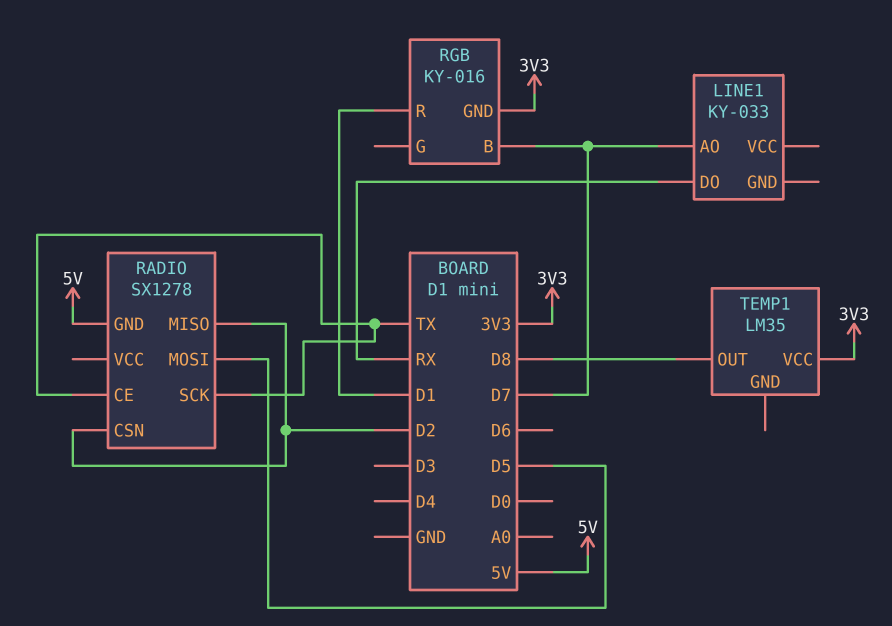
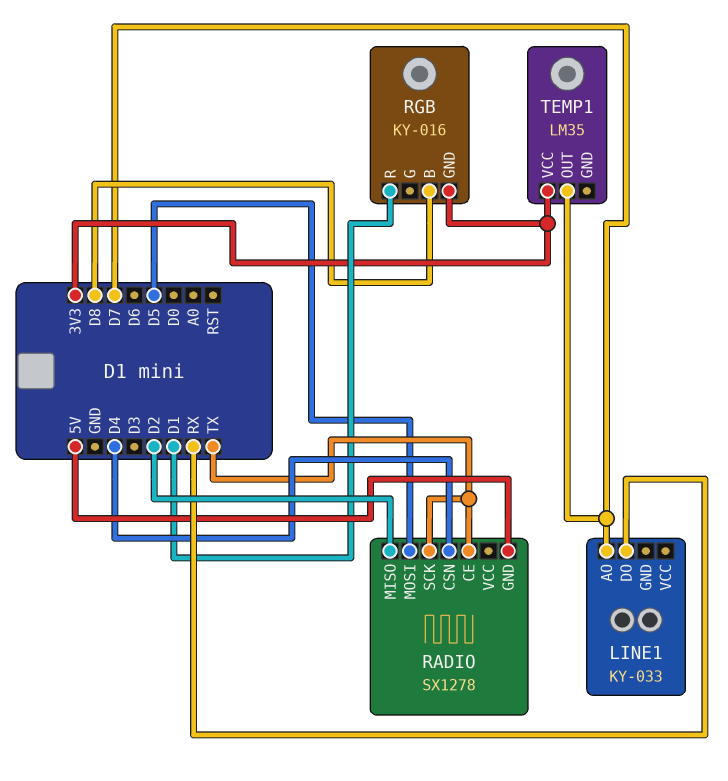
RADIO pin CSN: D2 -> D4
RGB pin B: D7 -> D8
TEMP1 pin OUT: D8 -> D7

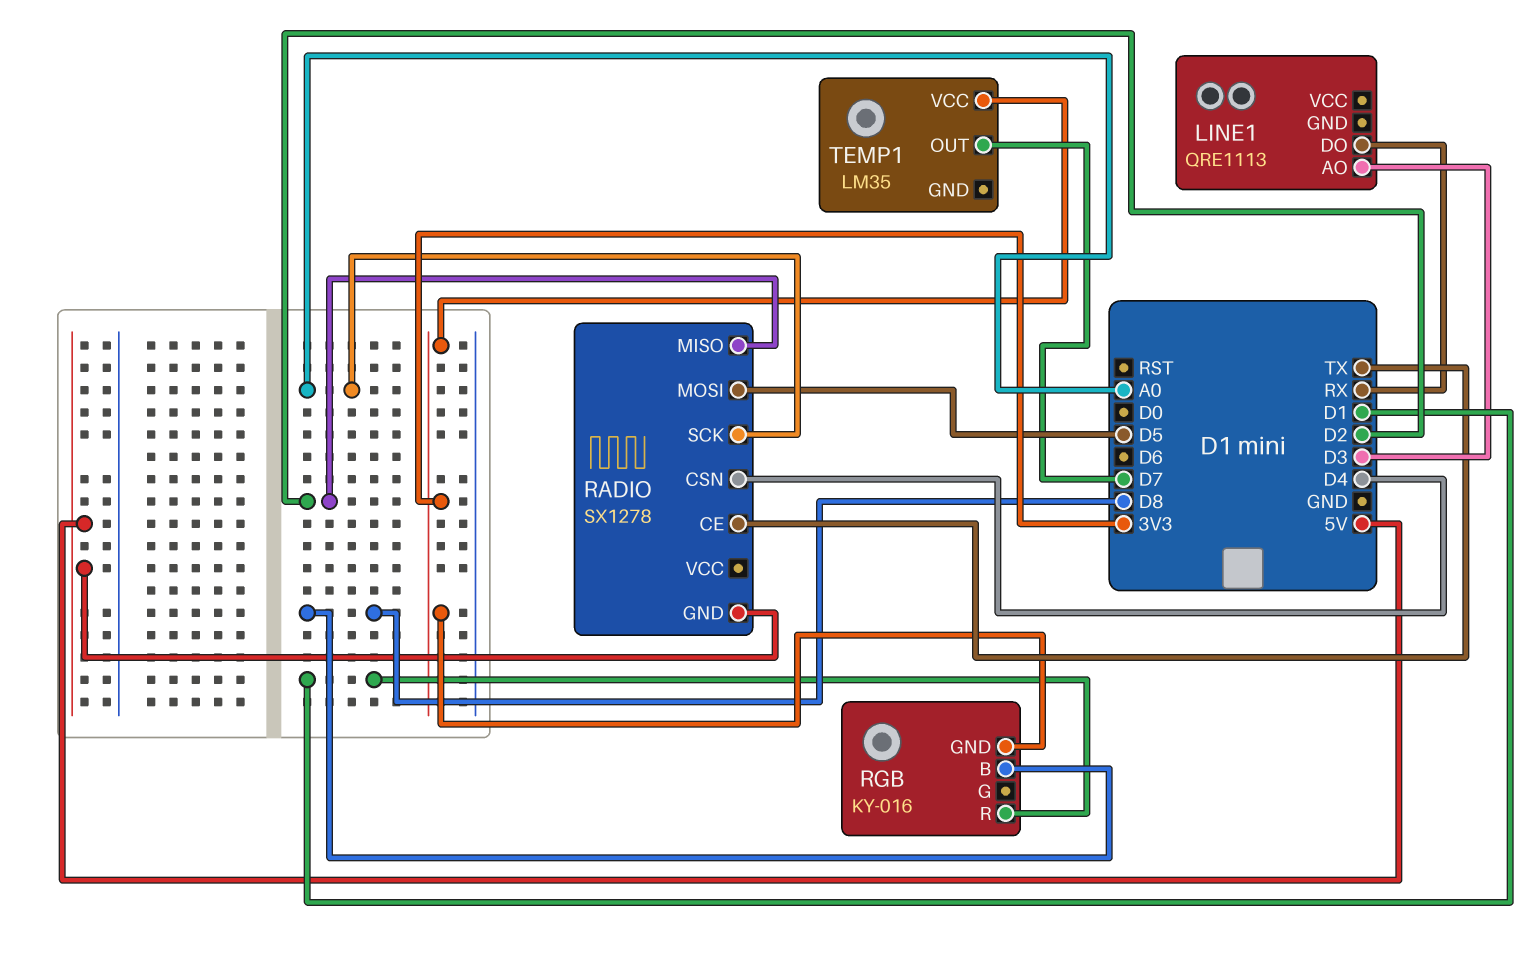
LINE1: KY-033 -> QRE1113
LINE1 pin AO: D7 -> D3
RADIO pin SCK: TX -> A0

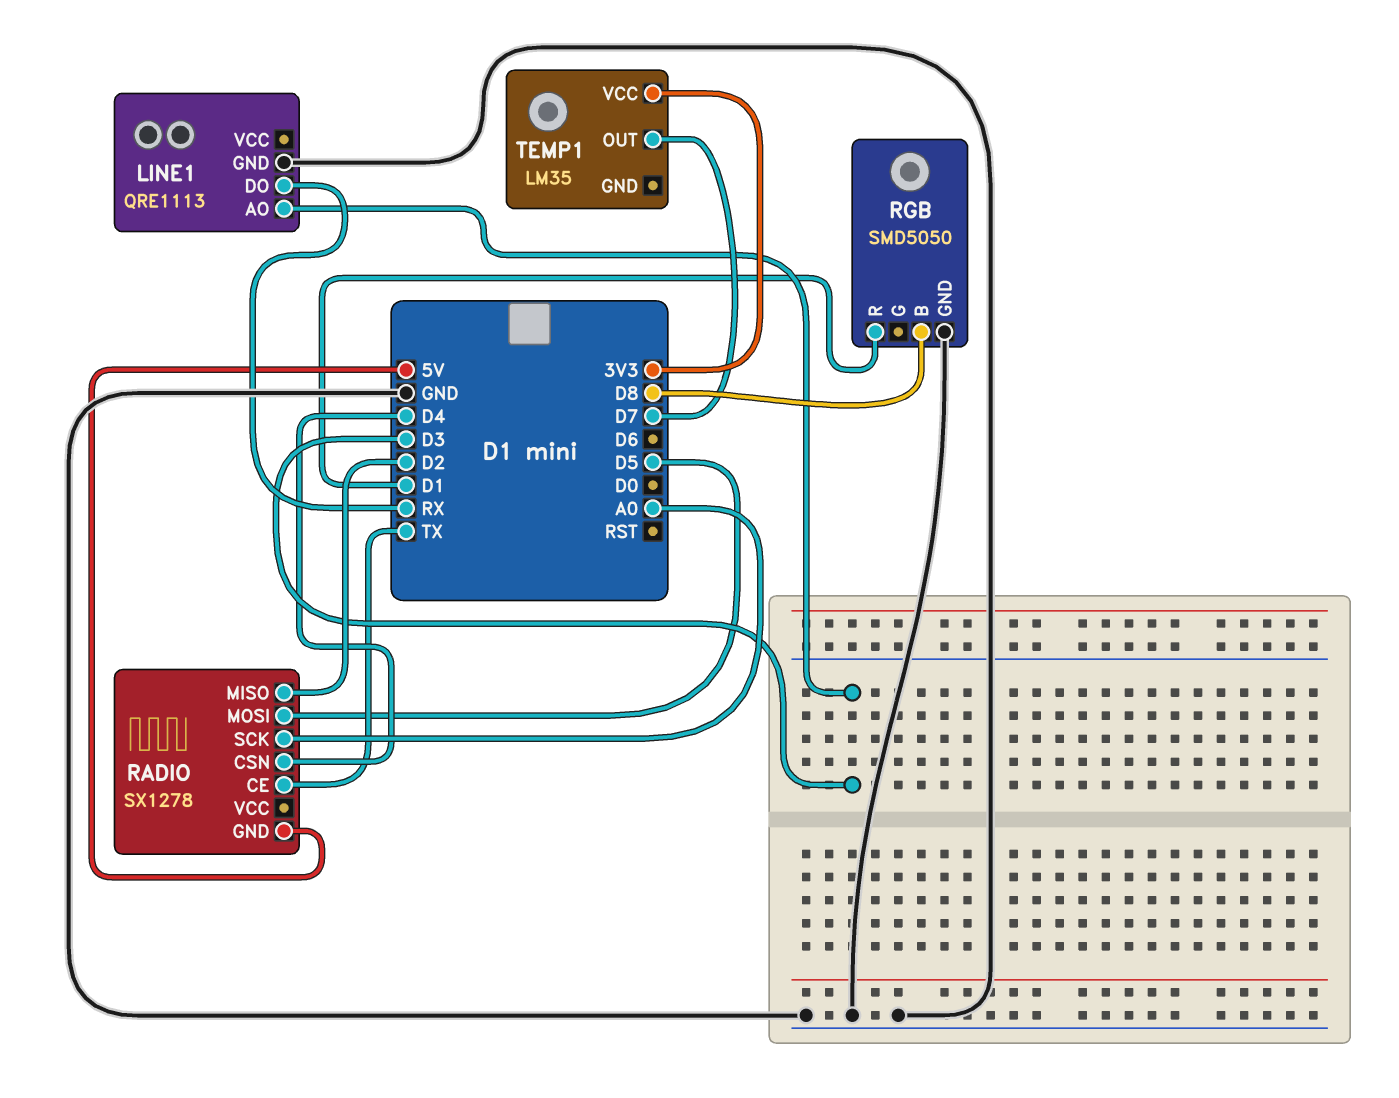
LINE1 pin GND: none -> GND
RGB: KY-016 -> SMD5050
RGB pin GND: 3V3 -> GND

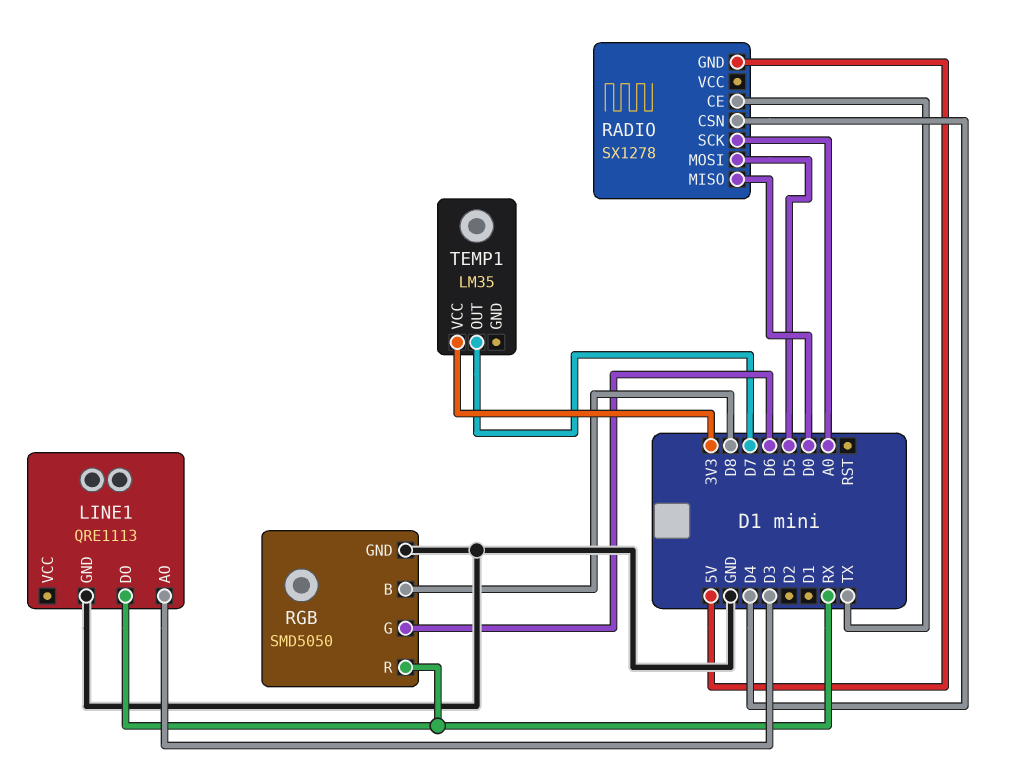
RADIO pin MISO: D2 -> D0
RGB pin G: none -> D6
RGB pin R: D1 -> RX

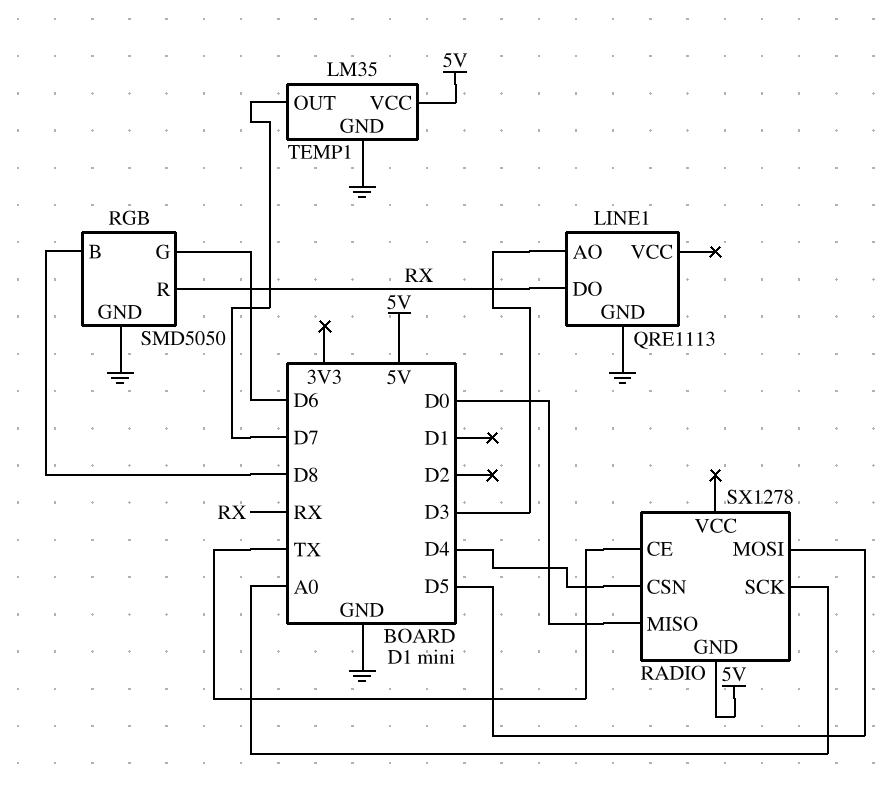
TEMP1 pin GND: none -> GND
TEMP1 pin VCC: 3V3 -> 5V

